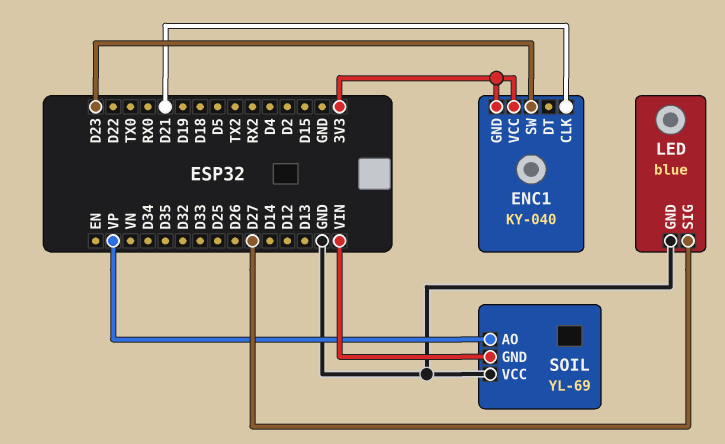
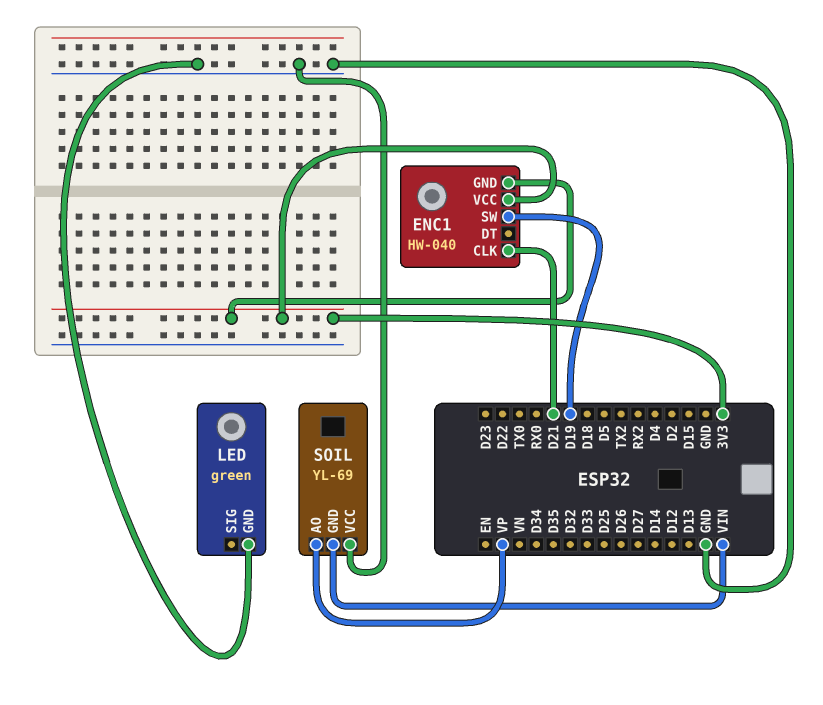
ENC1: KY-040 -> HW-040
ENC1 pin SW: D23 -> D19
LED: blue -> green
LED pin SIG: D27 -> none

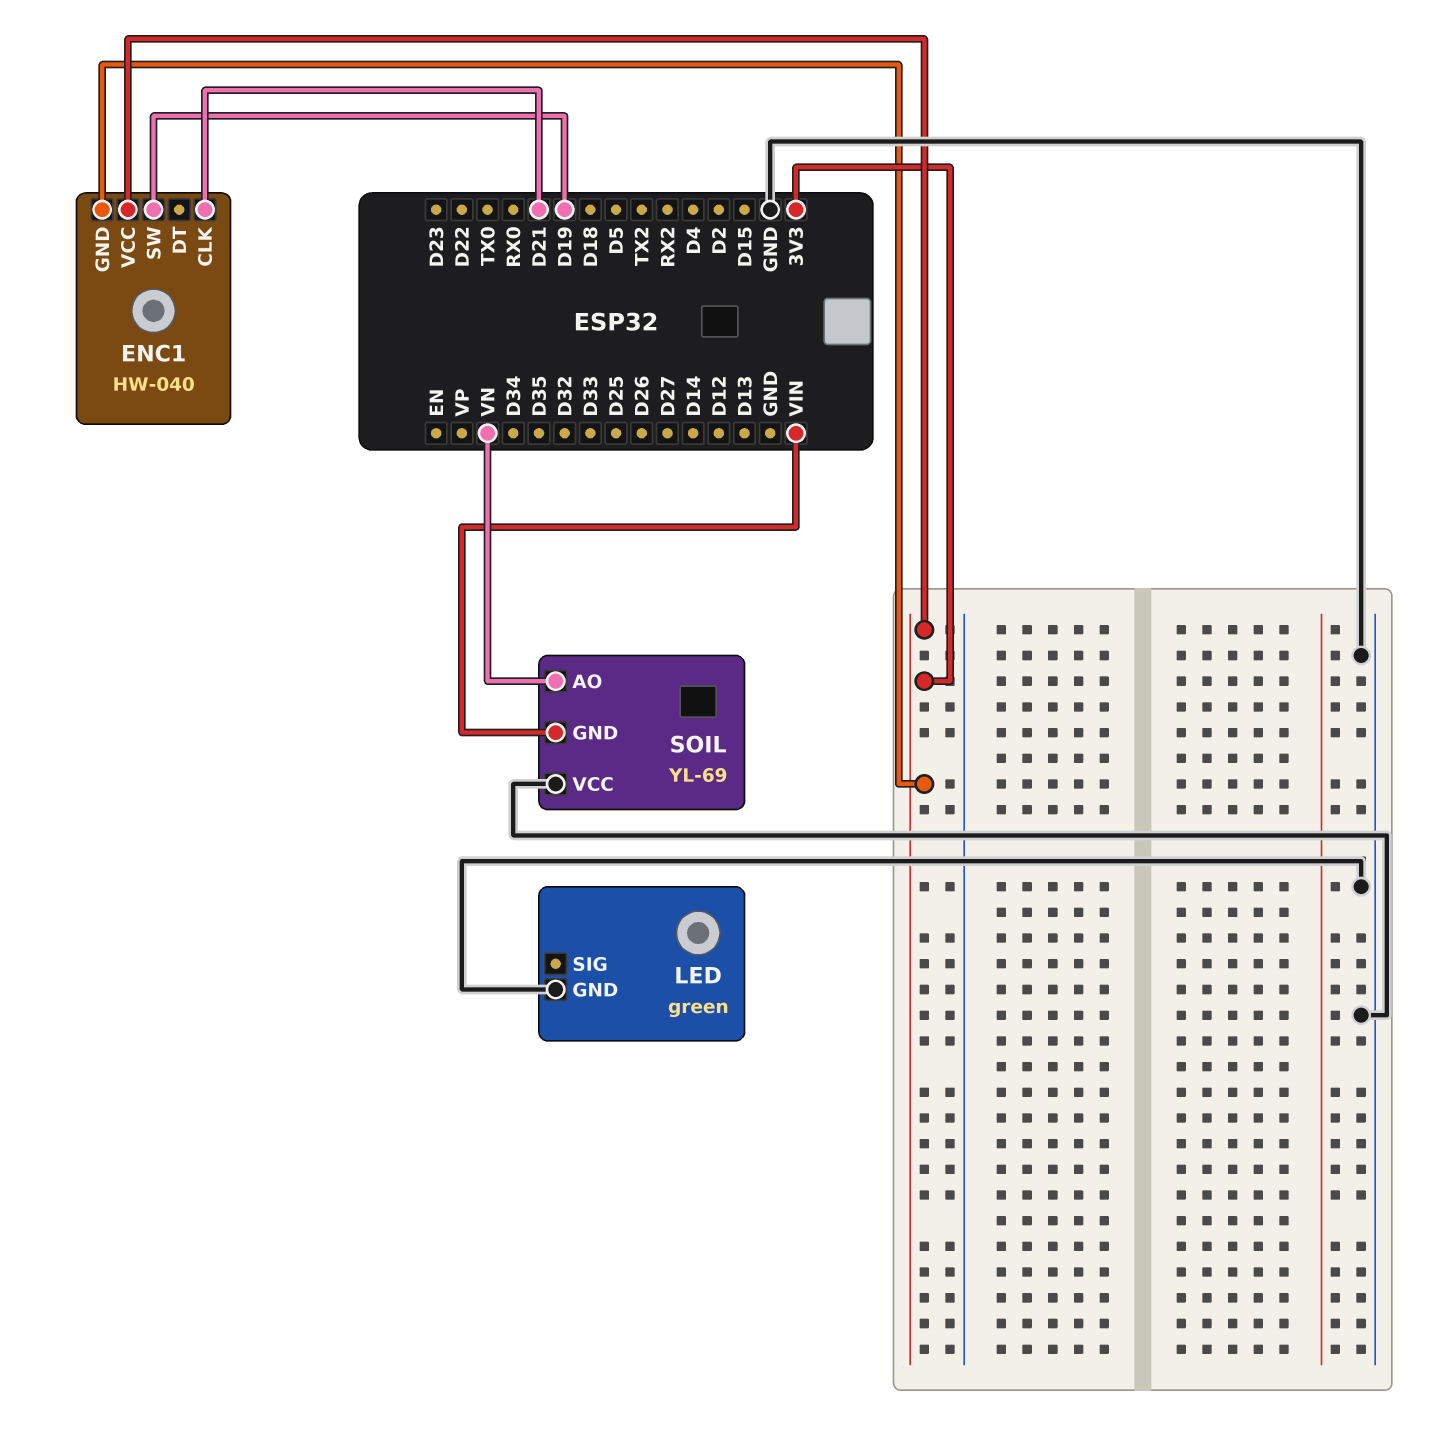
SOIL pin AO: VP -> VN

